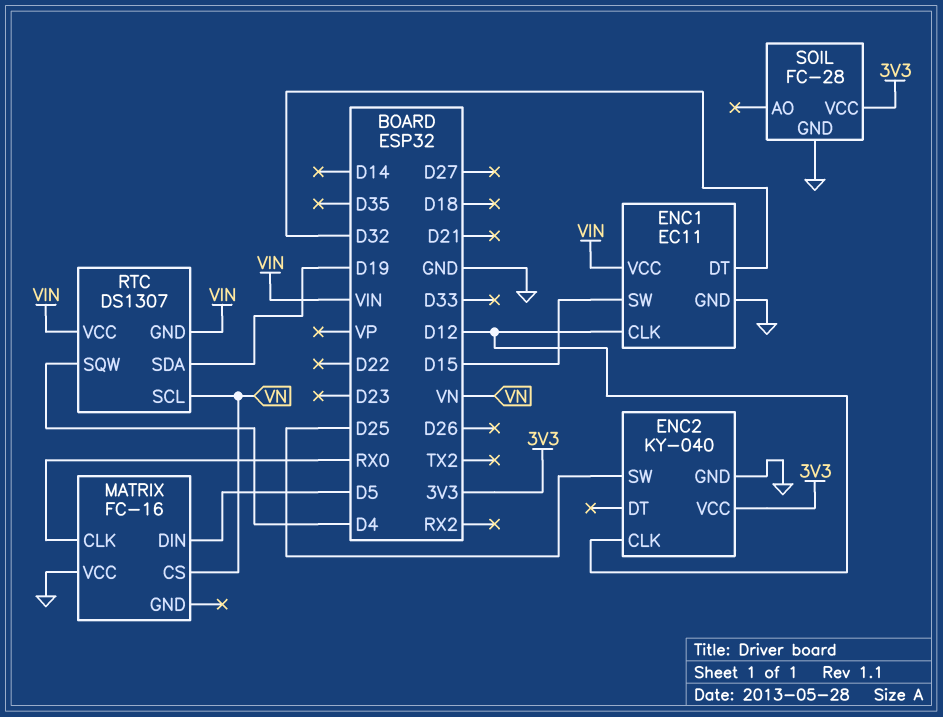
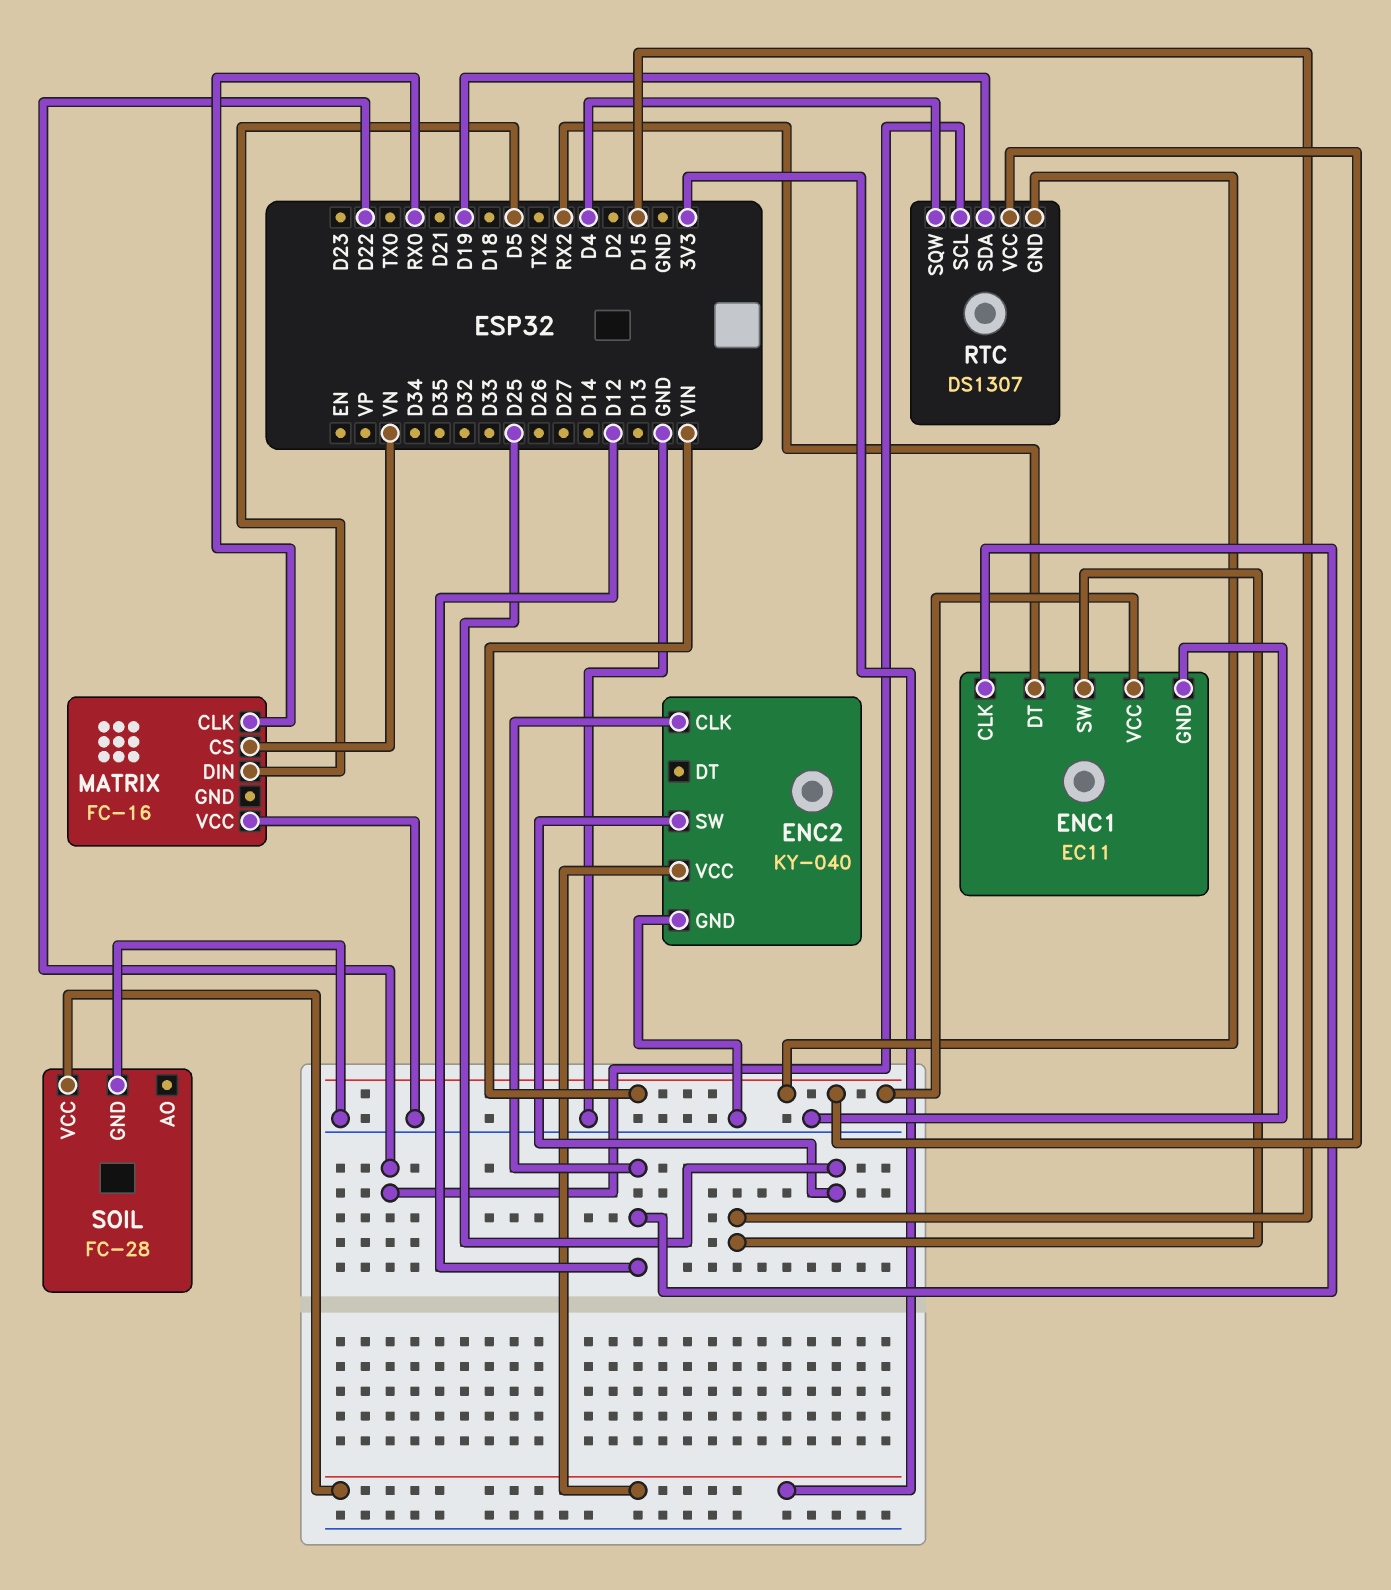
ENC1 pin DT: D32 -> RX2
RTC pin SCL: VN -> D22

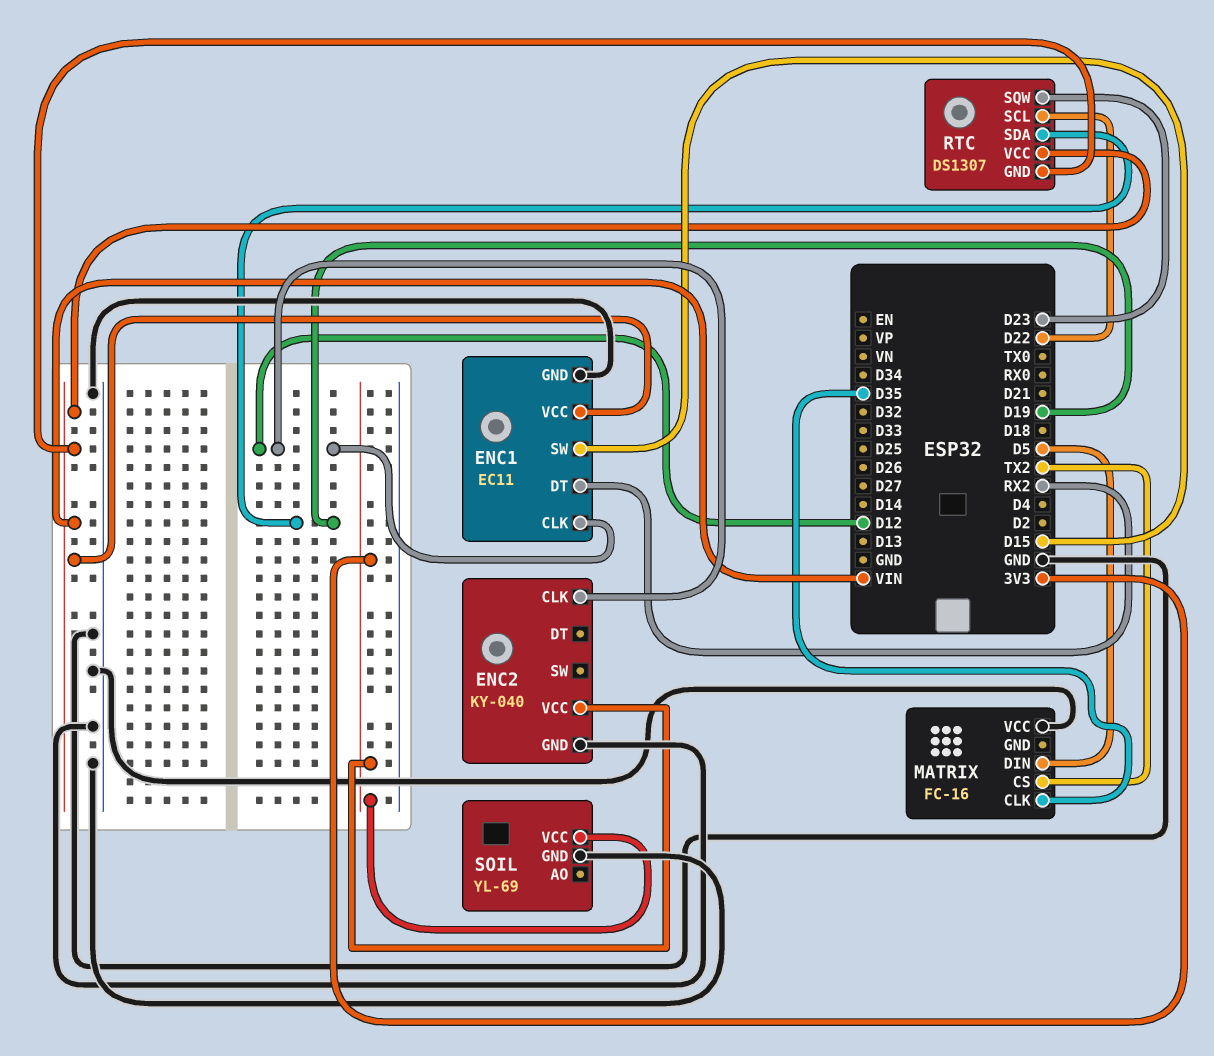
ENC2 pin SW: D25 -> none
MATRIX pin CLK: RX0 -> D35
MATRIX pin CS: VN -> TX2
RTC pin SQW: D4 -> D23
SOIL: FC-28 -> YL-69

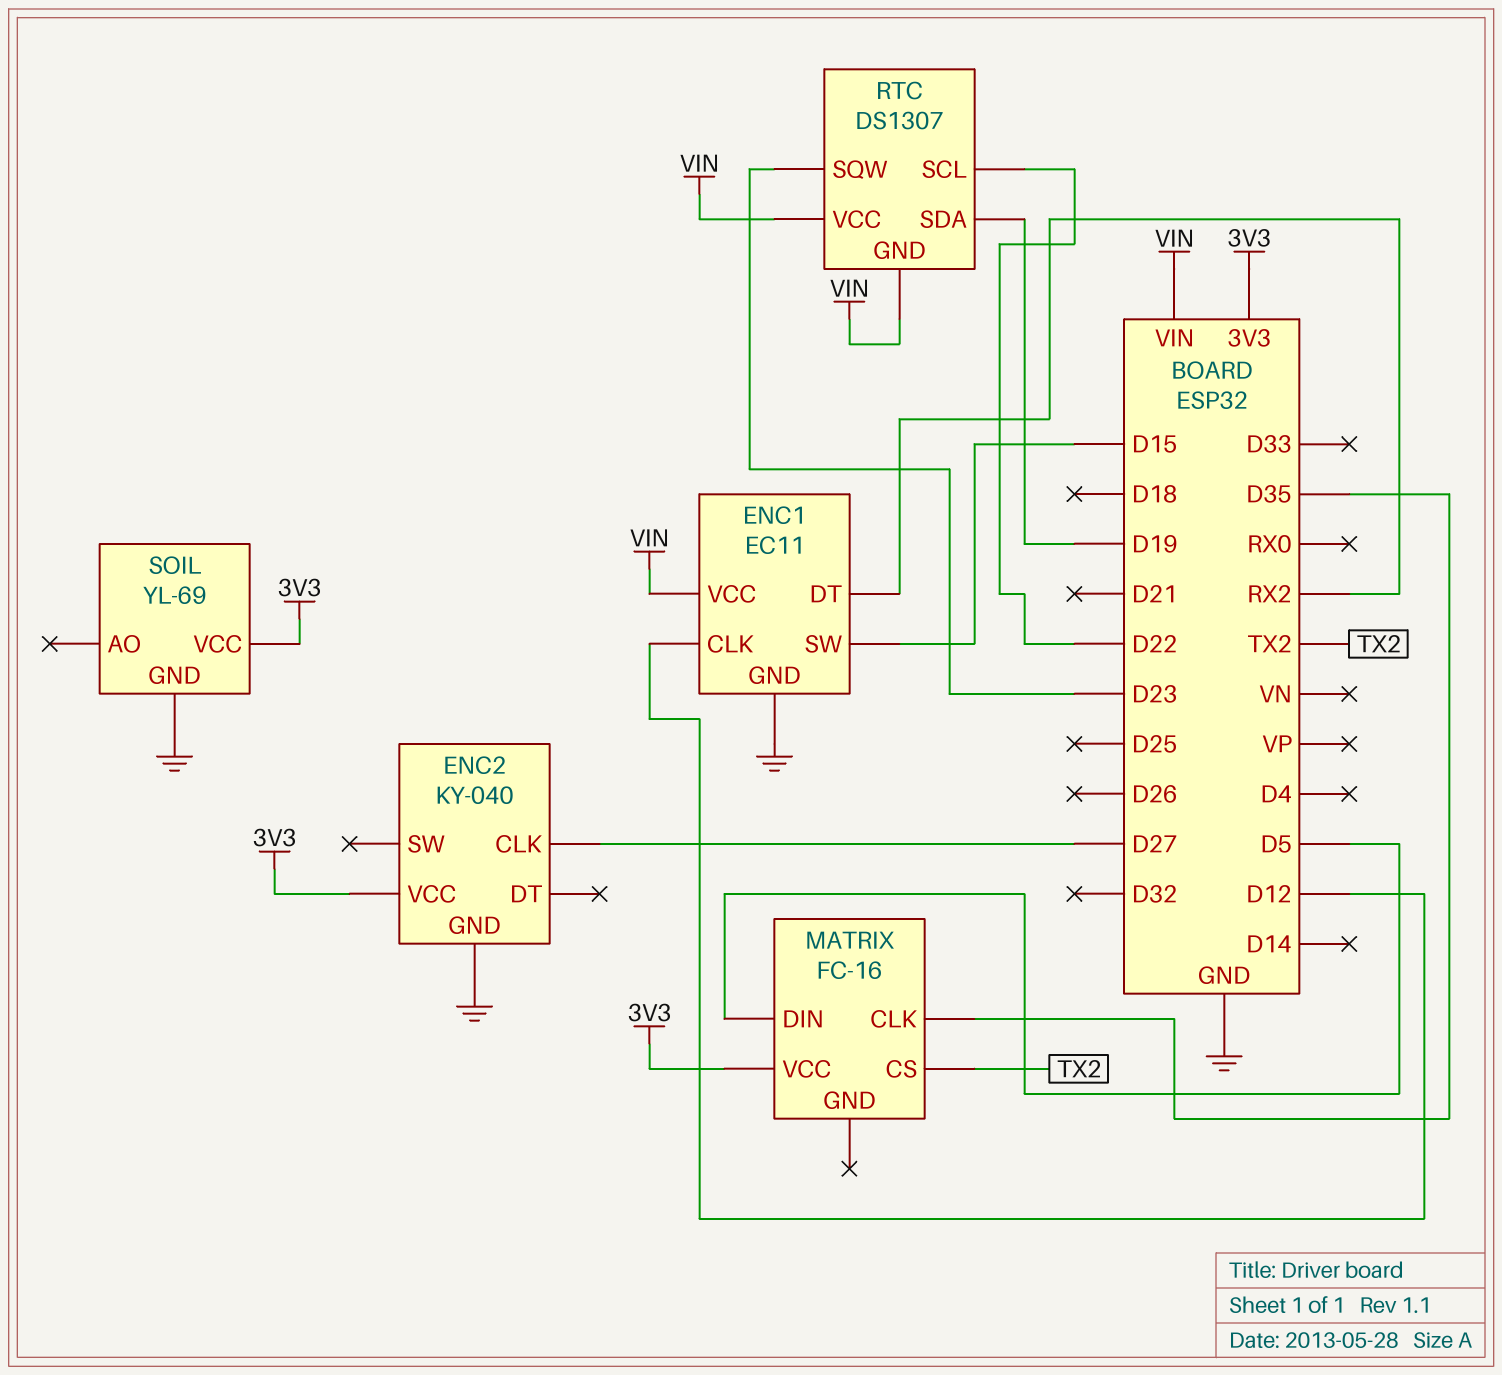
ENC2 pin CLK: D12 -> D27
MATRIX pin VCC: GND -> 3V3

